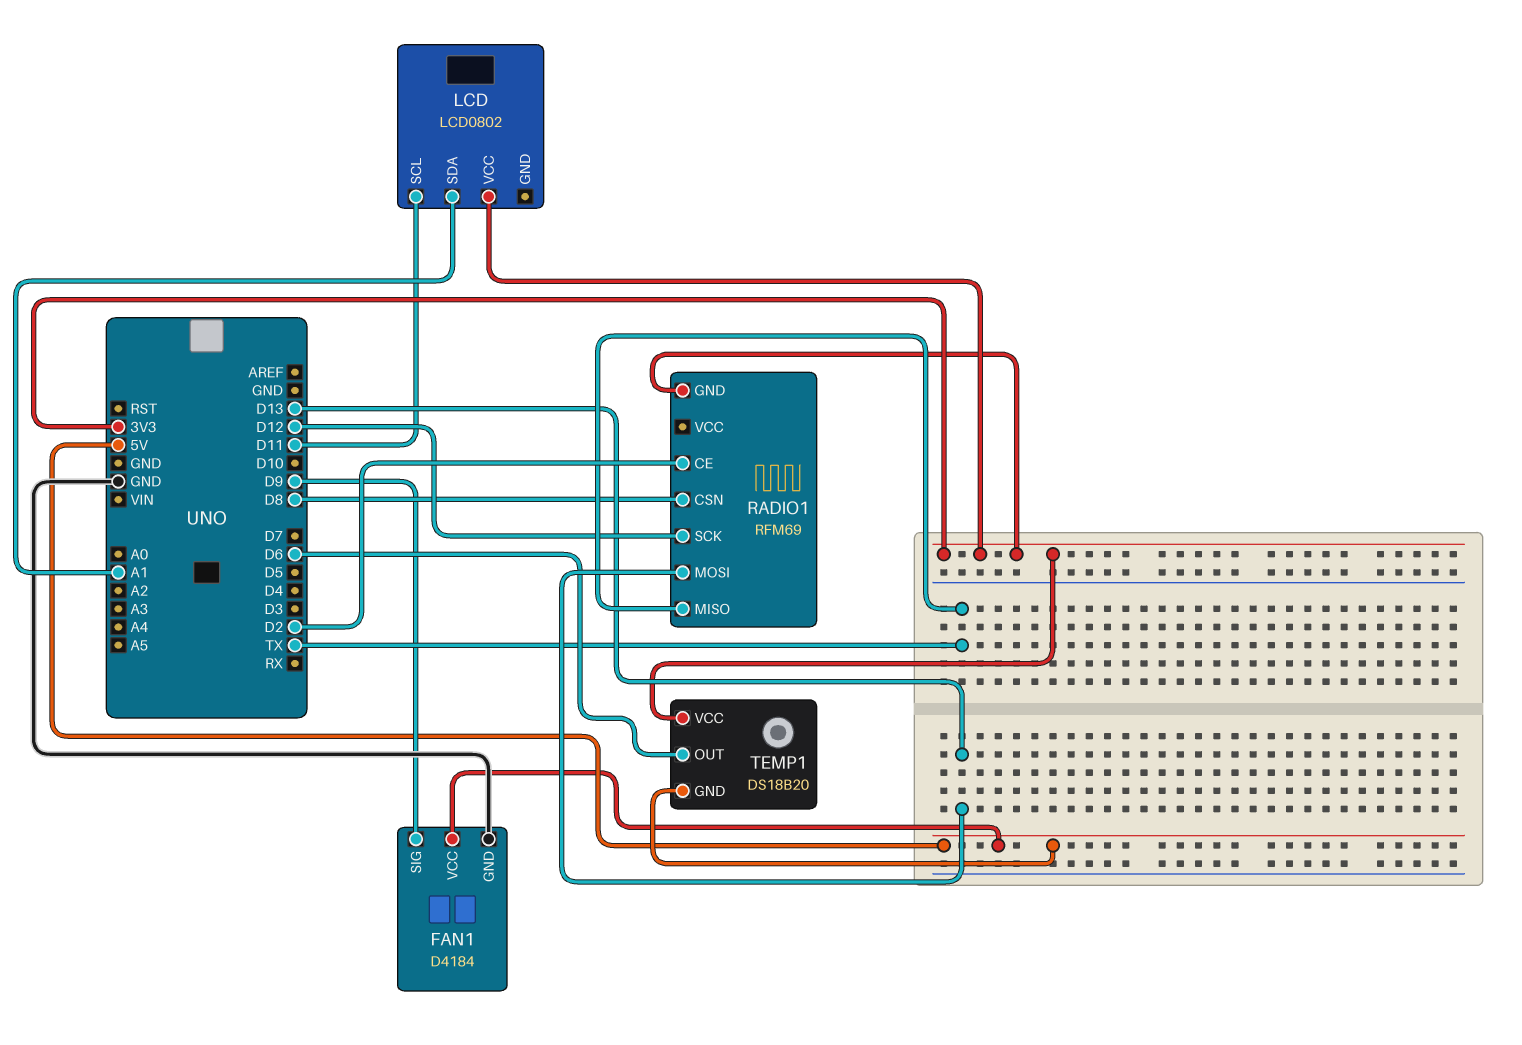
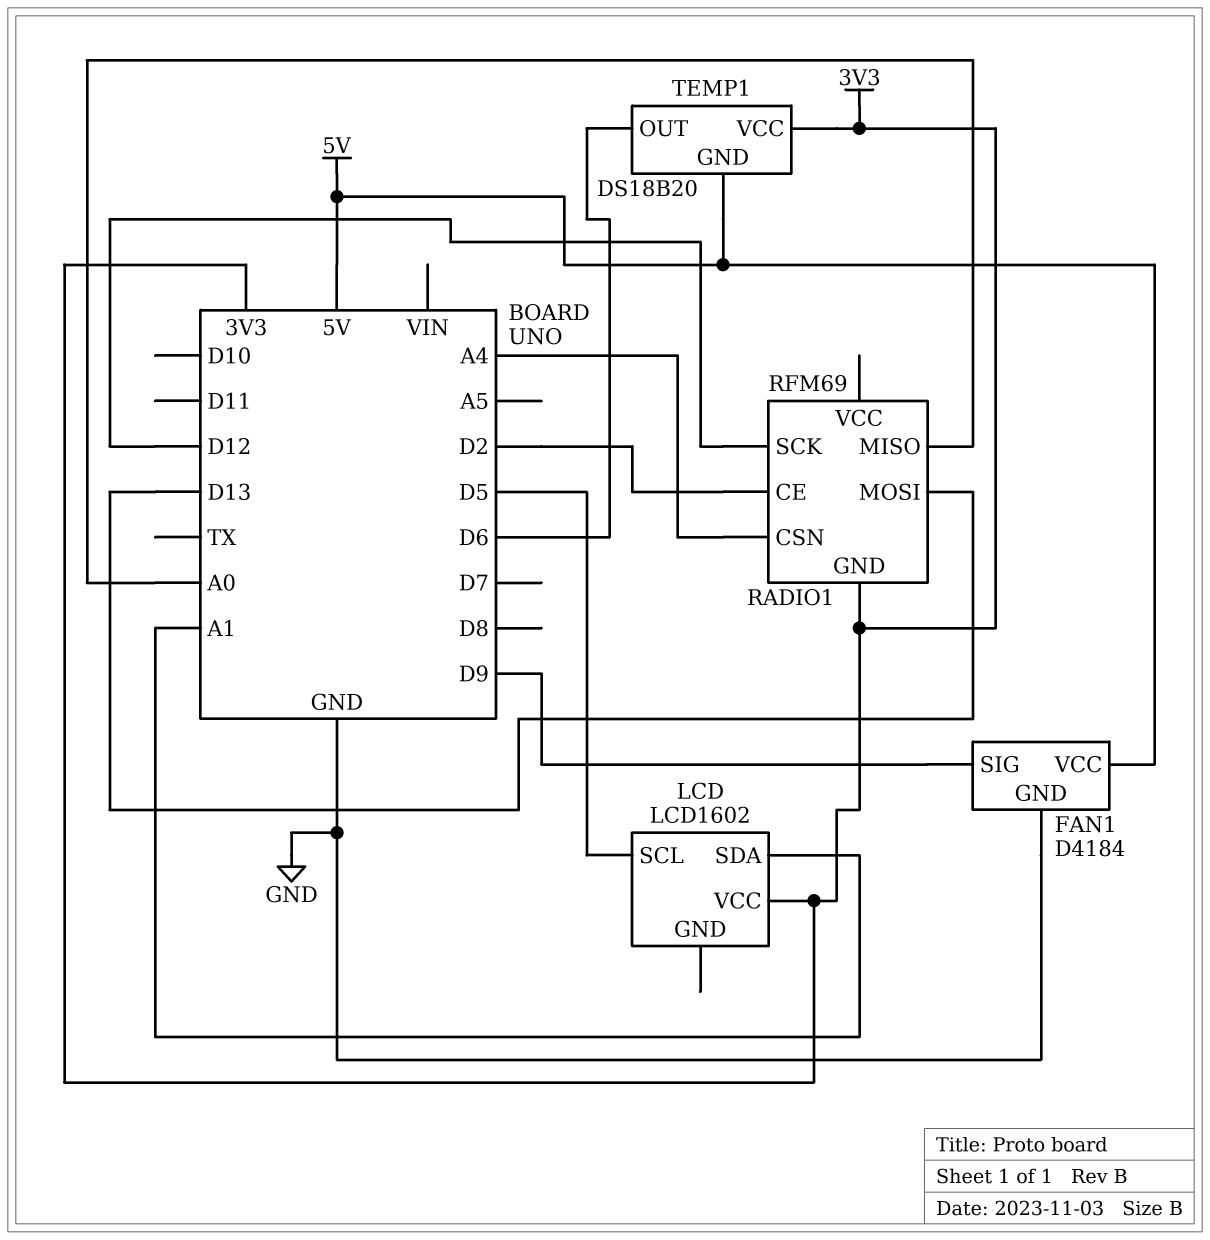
LCD: LCD0802 -> LCD1602
LCD pin SCL: D11 -> D5
RADIO1 pin CSN: D8 -> A4
RADIO1 pin MISO: TX -> A0

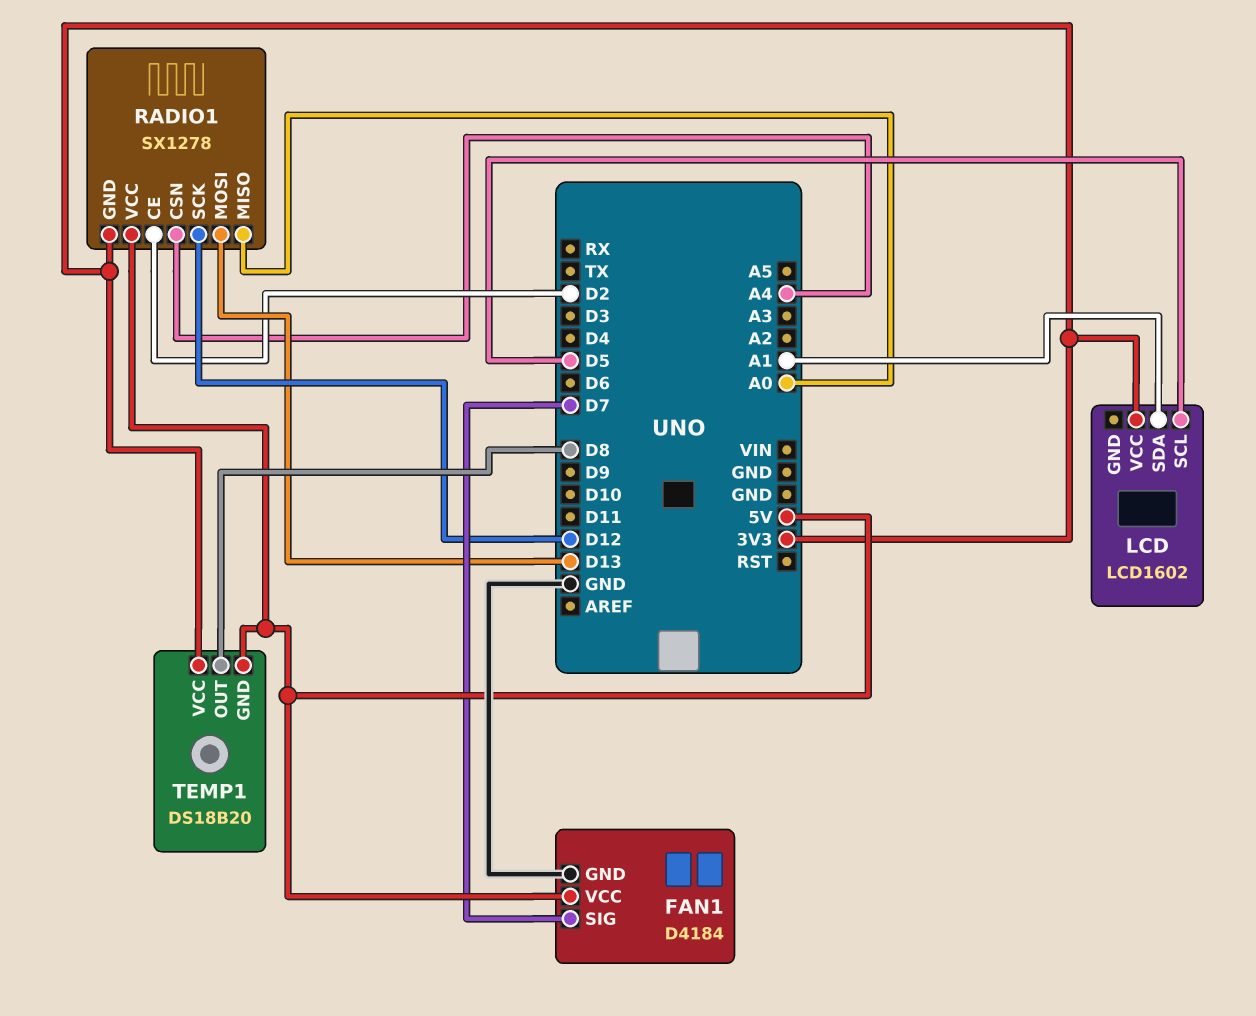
FAN1 pin SIG: D9 -> D7
RADIO1: RFM69 -> SX1278
RADIO1 pin VCC: none -> 5V
TEMP1 pin OUT: D6 -> D8

